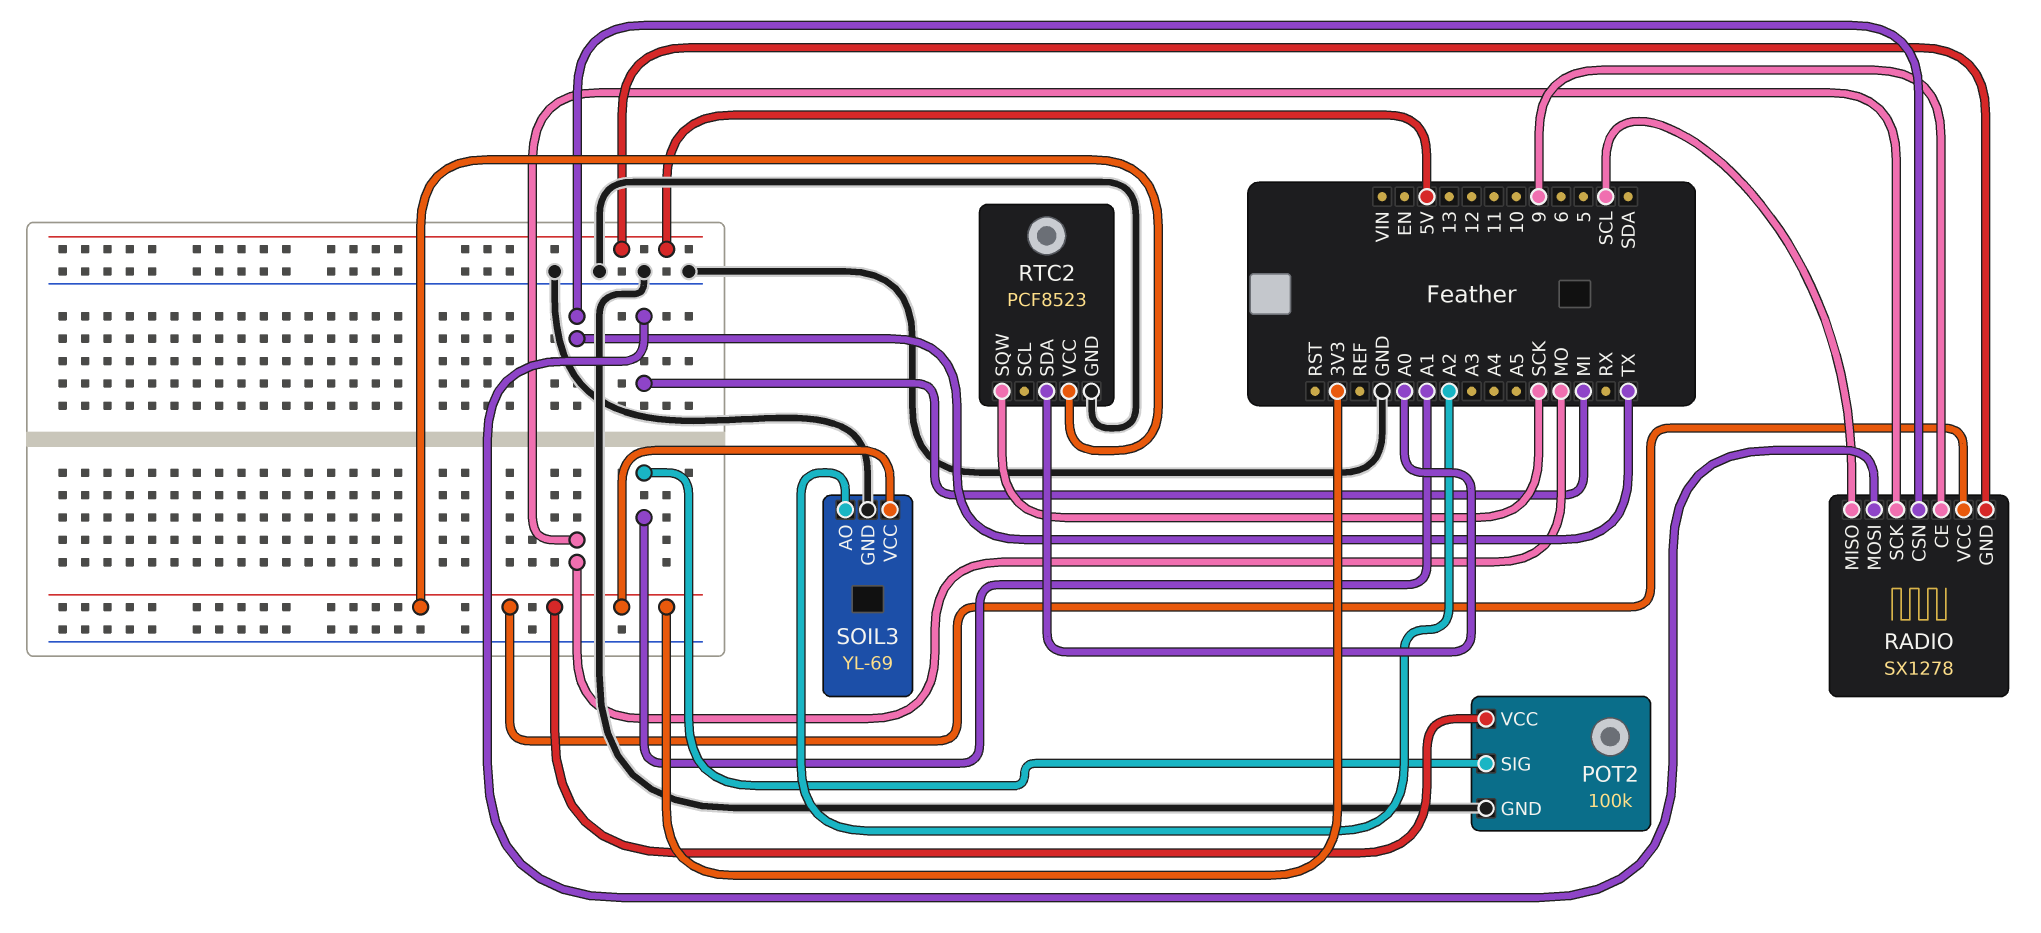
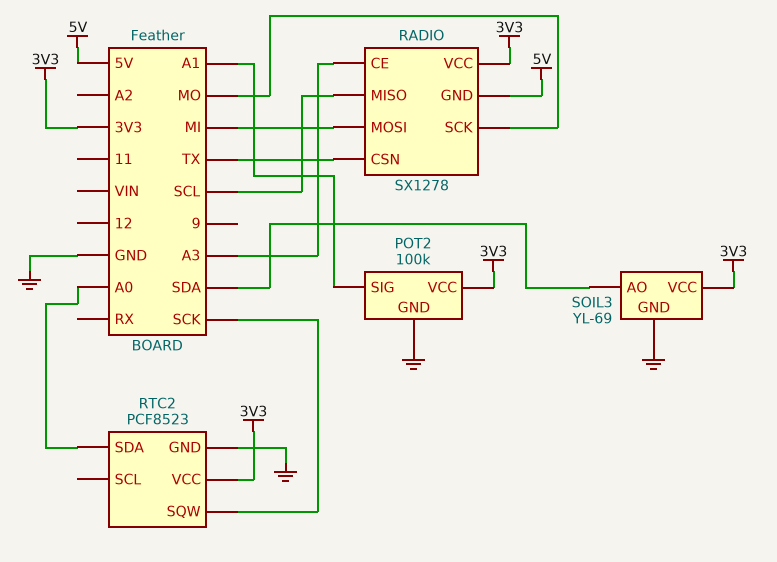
RADIO pin CE: 9 -> A3
SOIL3 pin AO: A2 -> SDA

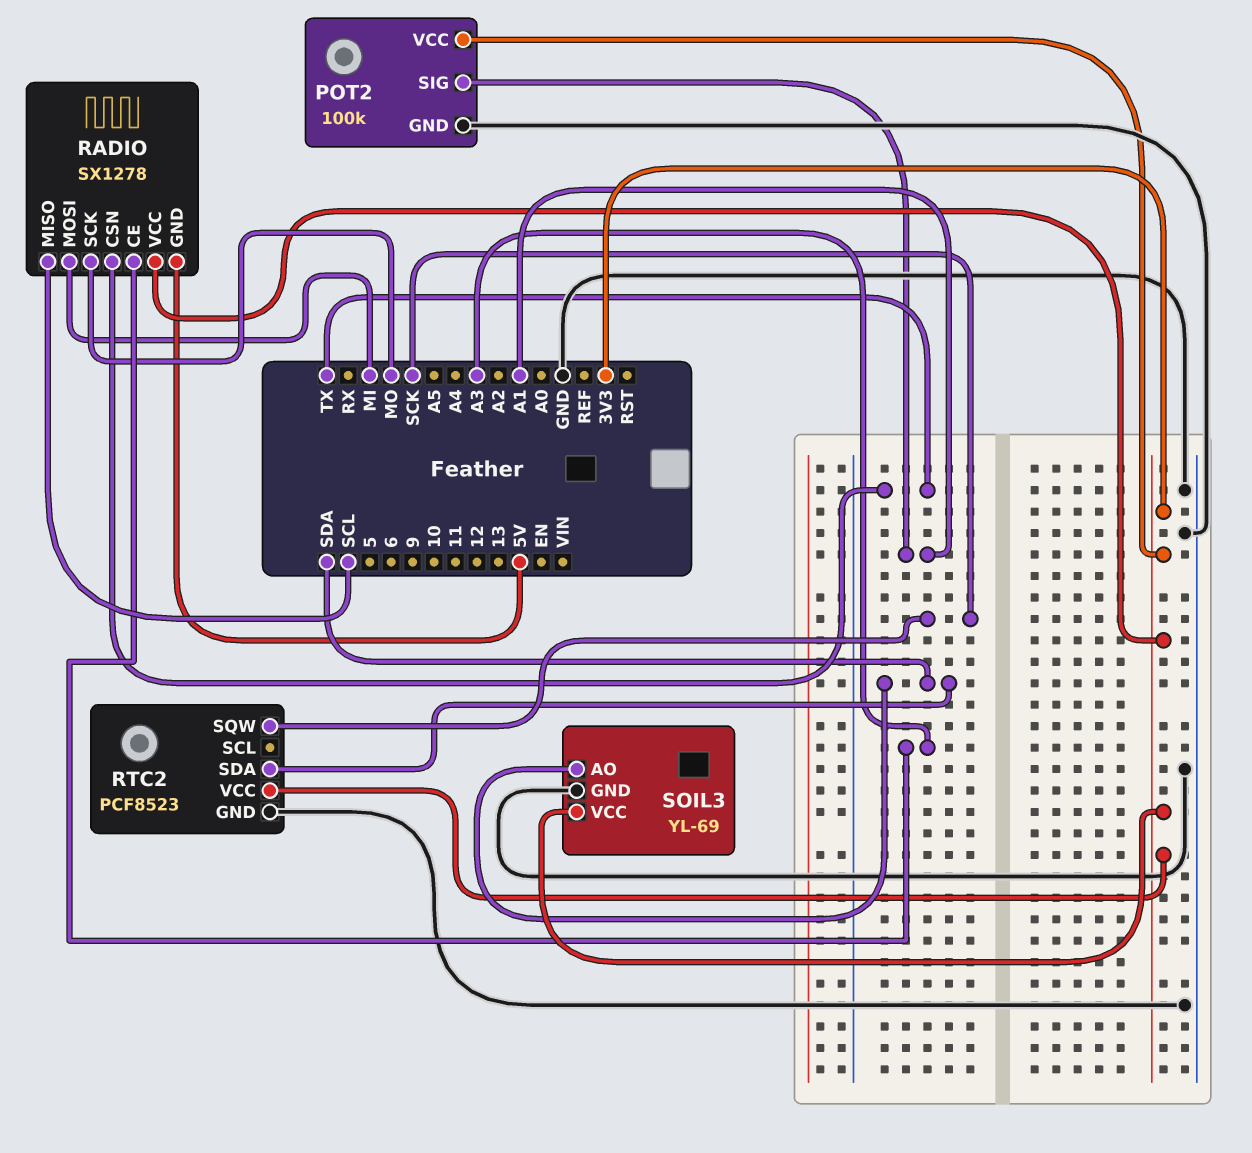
RTC2 pin SDA: A0 -> SDA

